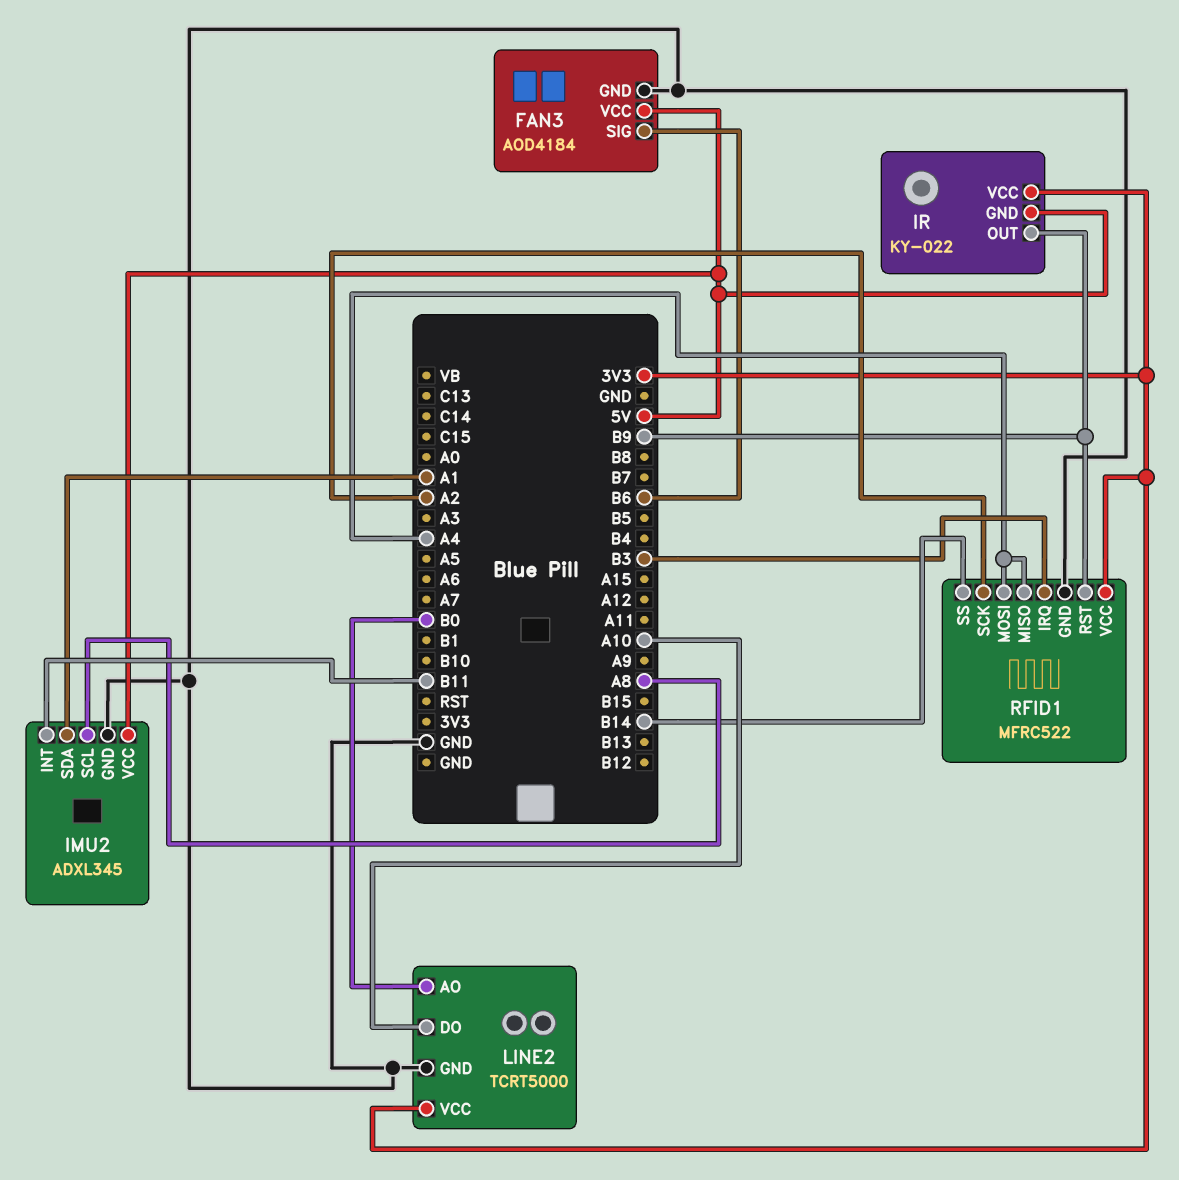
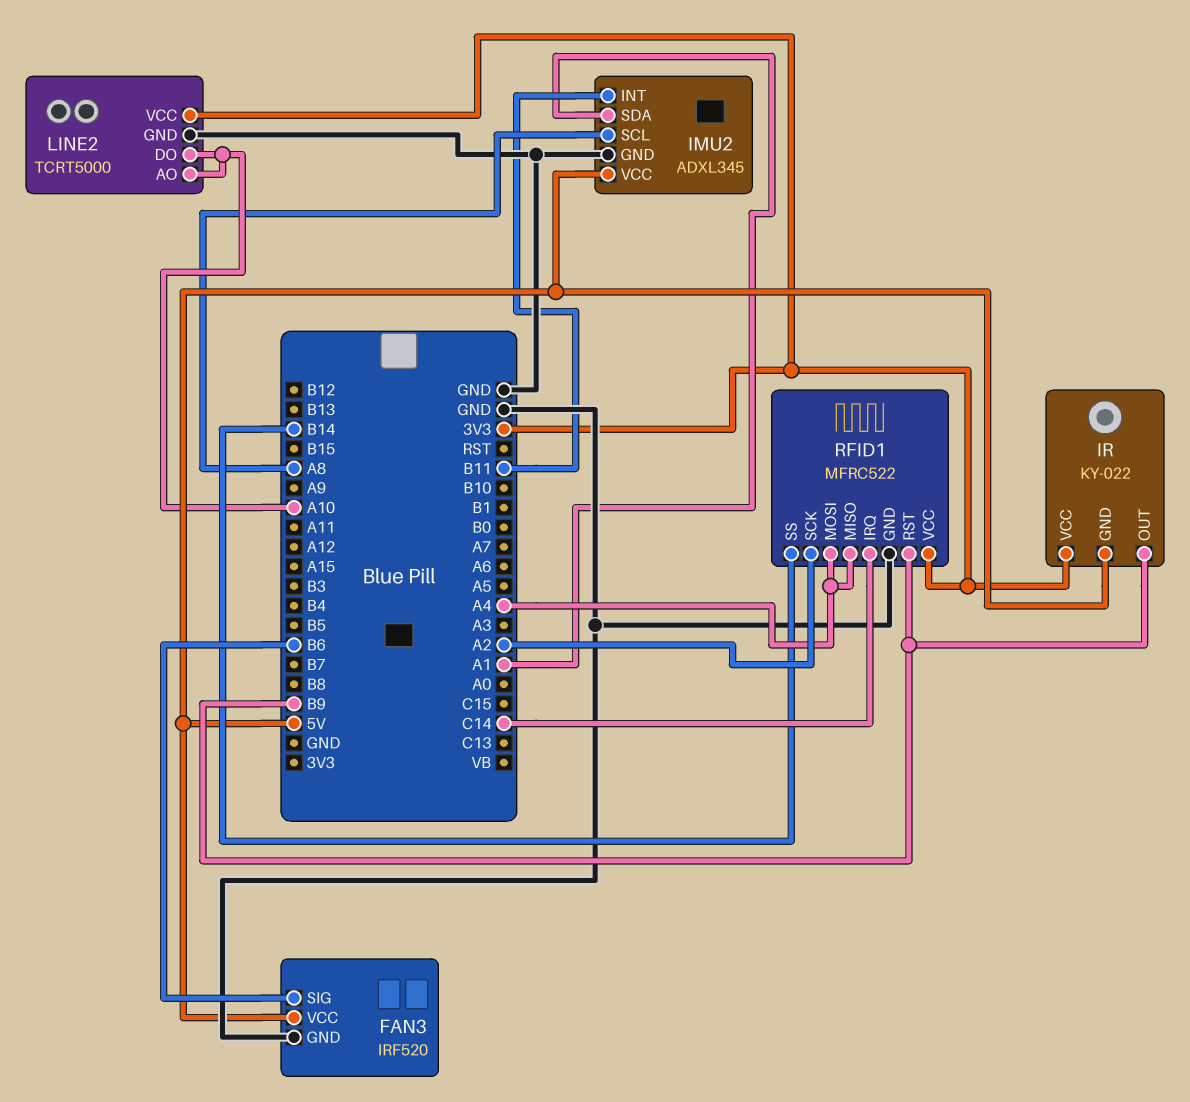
FAN3: AOD4184 -> IRF520
LINE2 pin AO: B0 -> A10
RFID1 pin IRQ: B3 -> C14

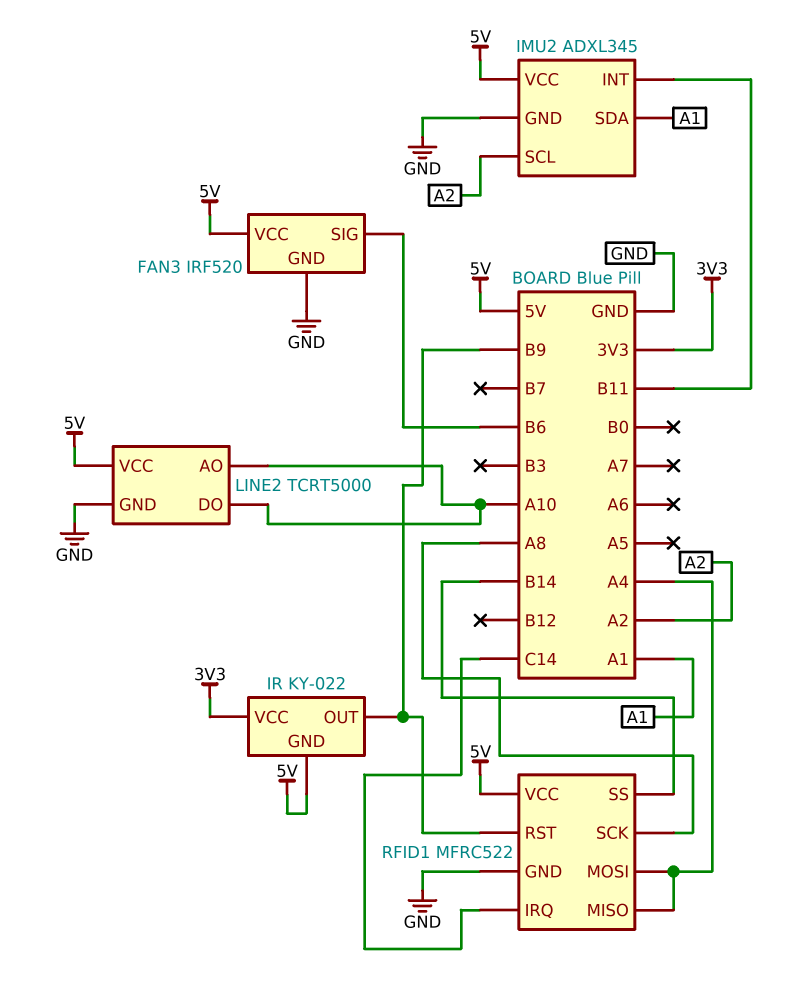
IMU2 pin SCL: A8 -> A2
LINE2 pin VCC: 3V3 -> 5V
RFID1 pin SCK: A2 -> A8
RFID1 pin VCC: 3V3 -> 5V

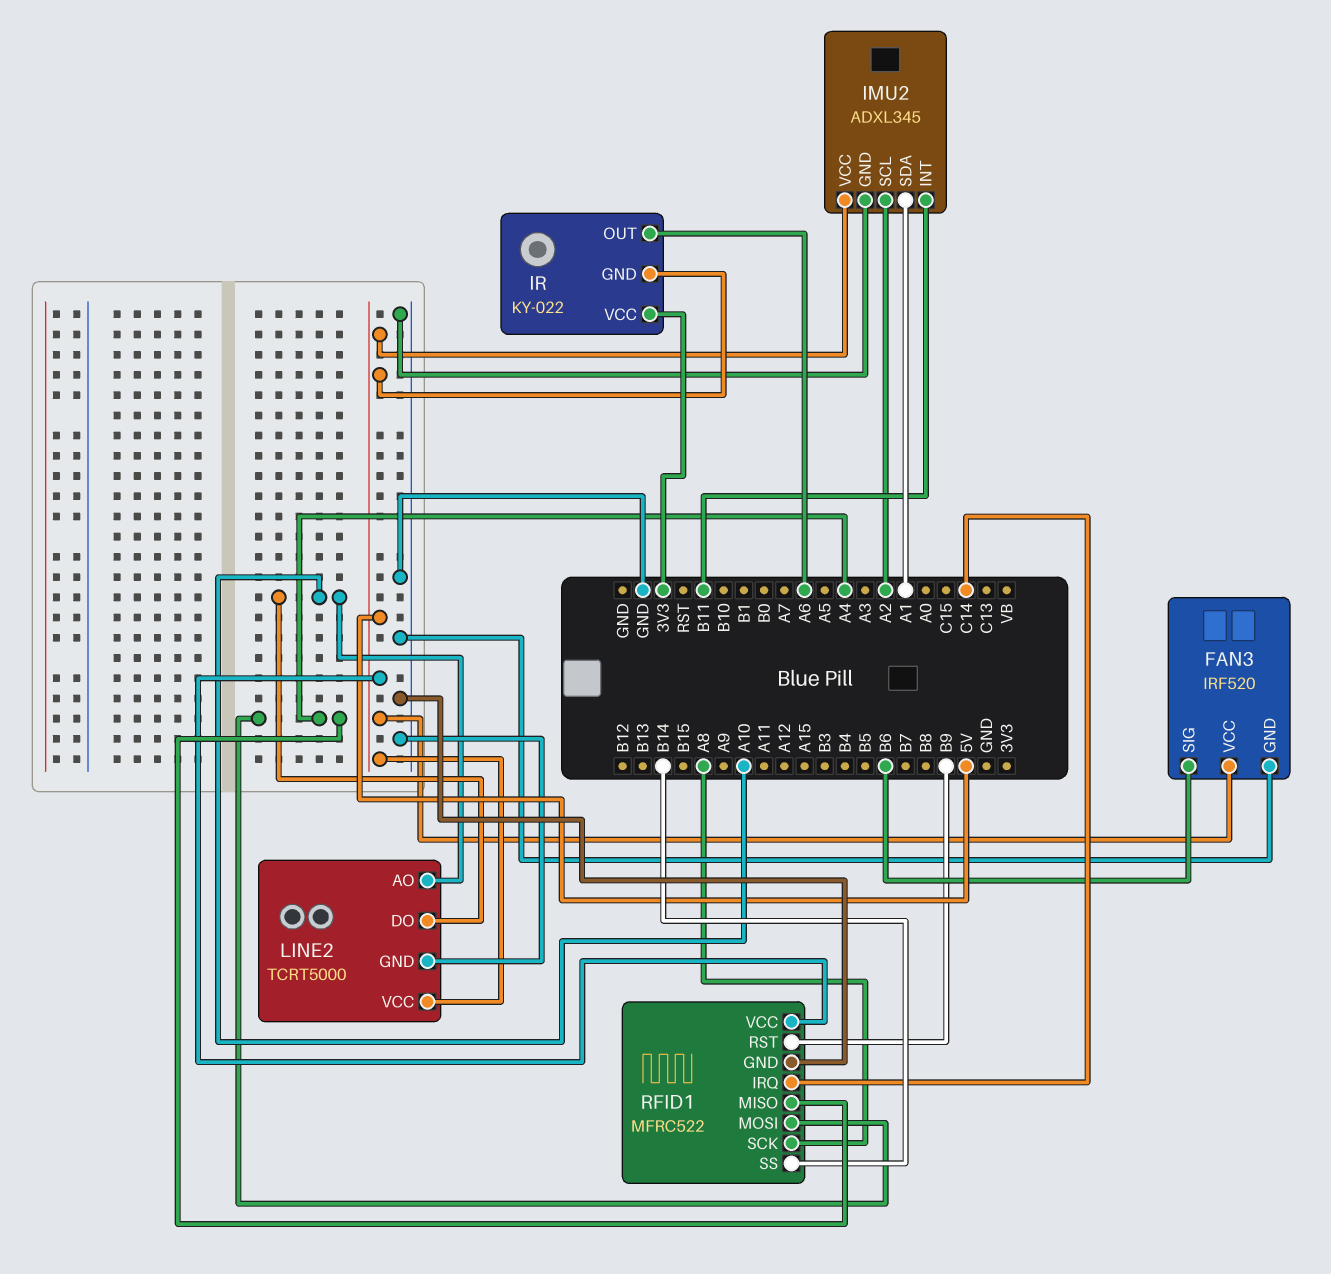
IR pin OUT: B9 -> A6

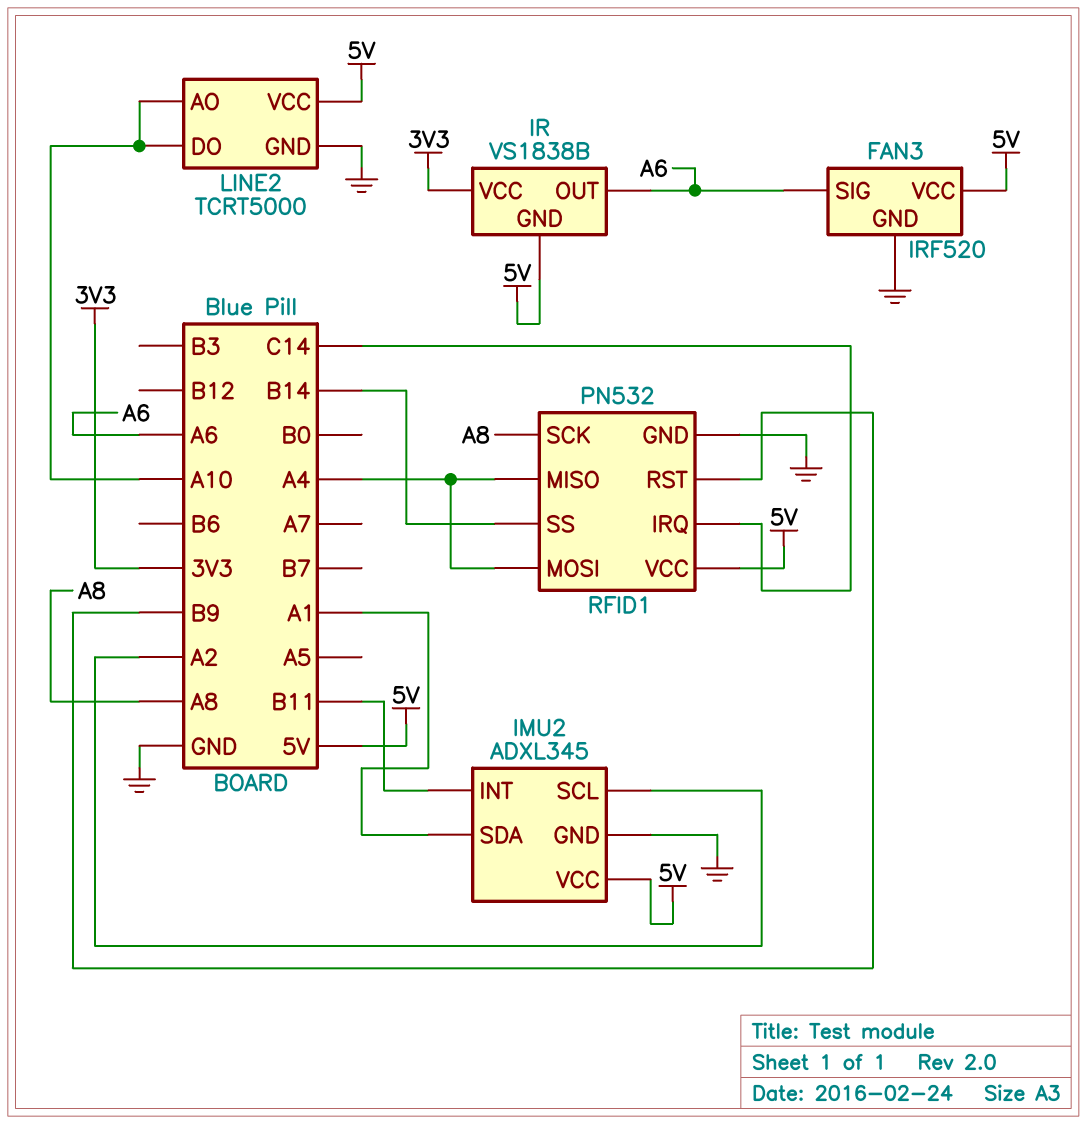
FAN3 pin SIG: B6 -> A6
IR: KY-022 -> VS1838B
RFID1: MFRC522 -> PN532

